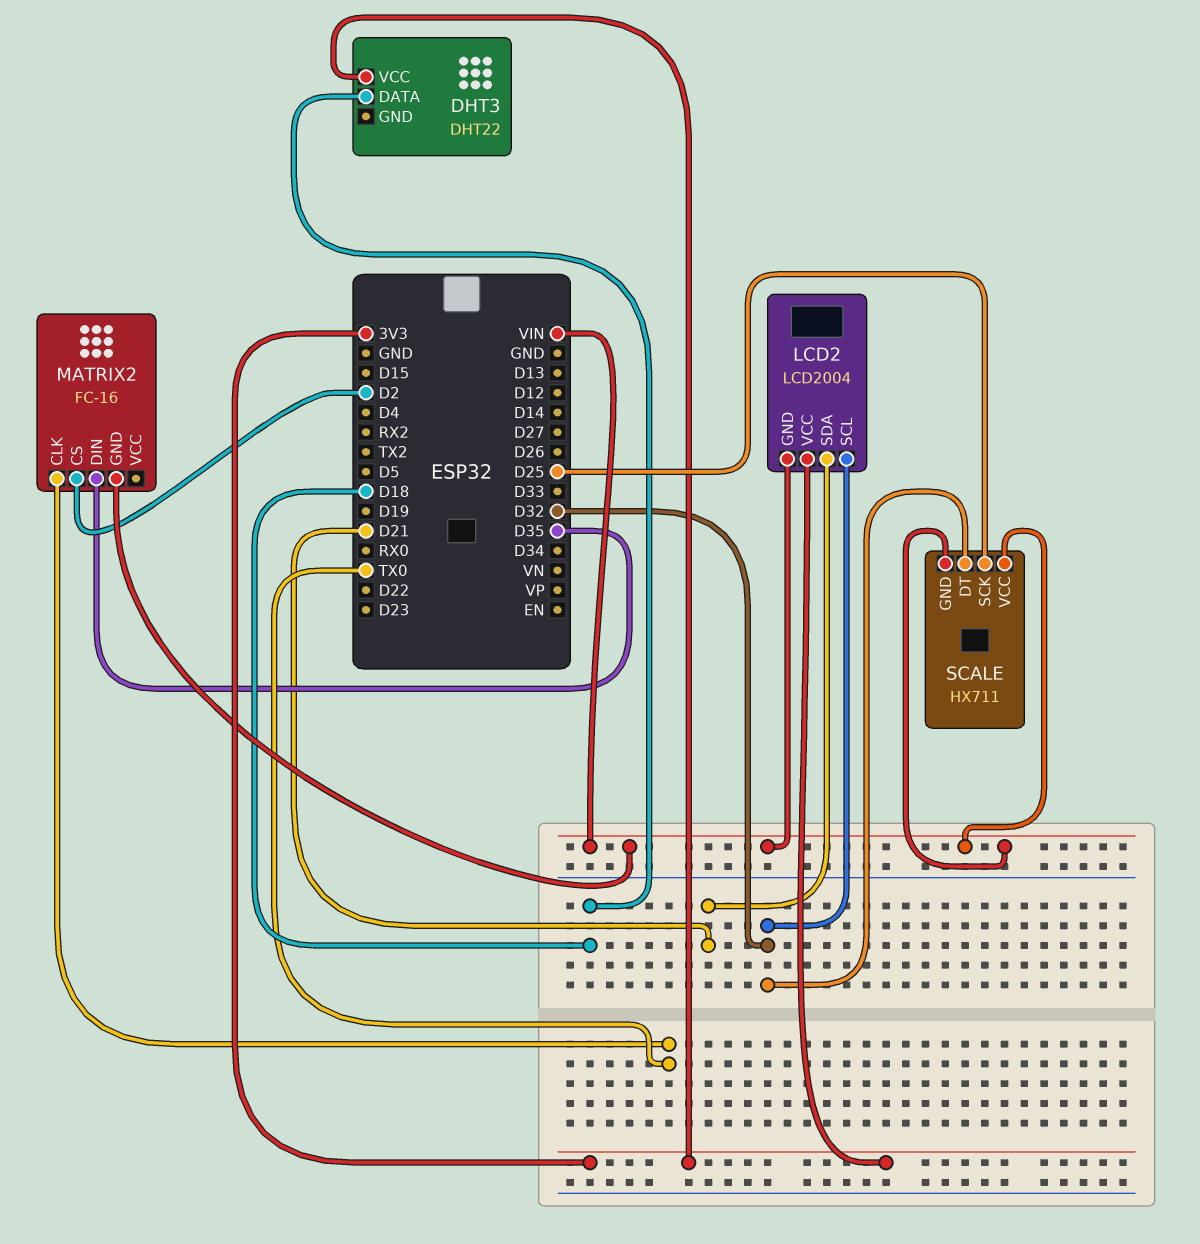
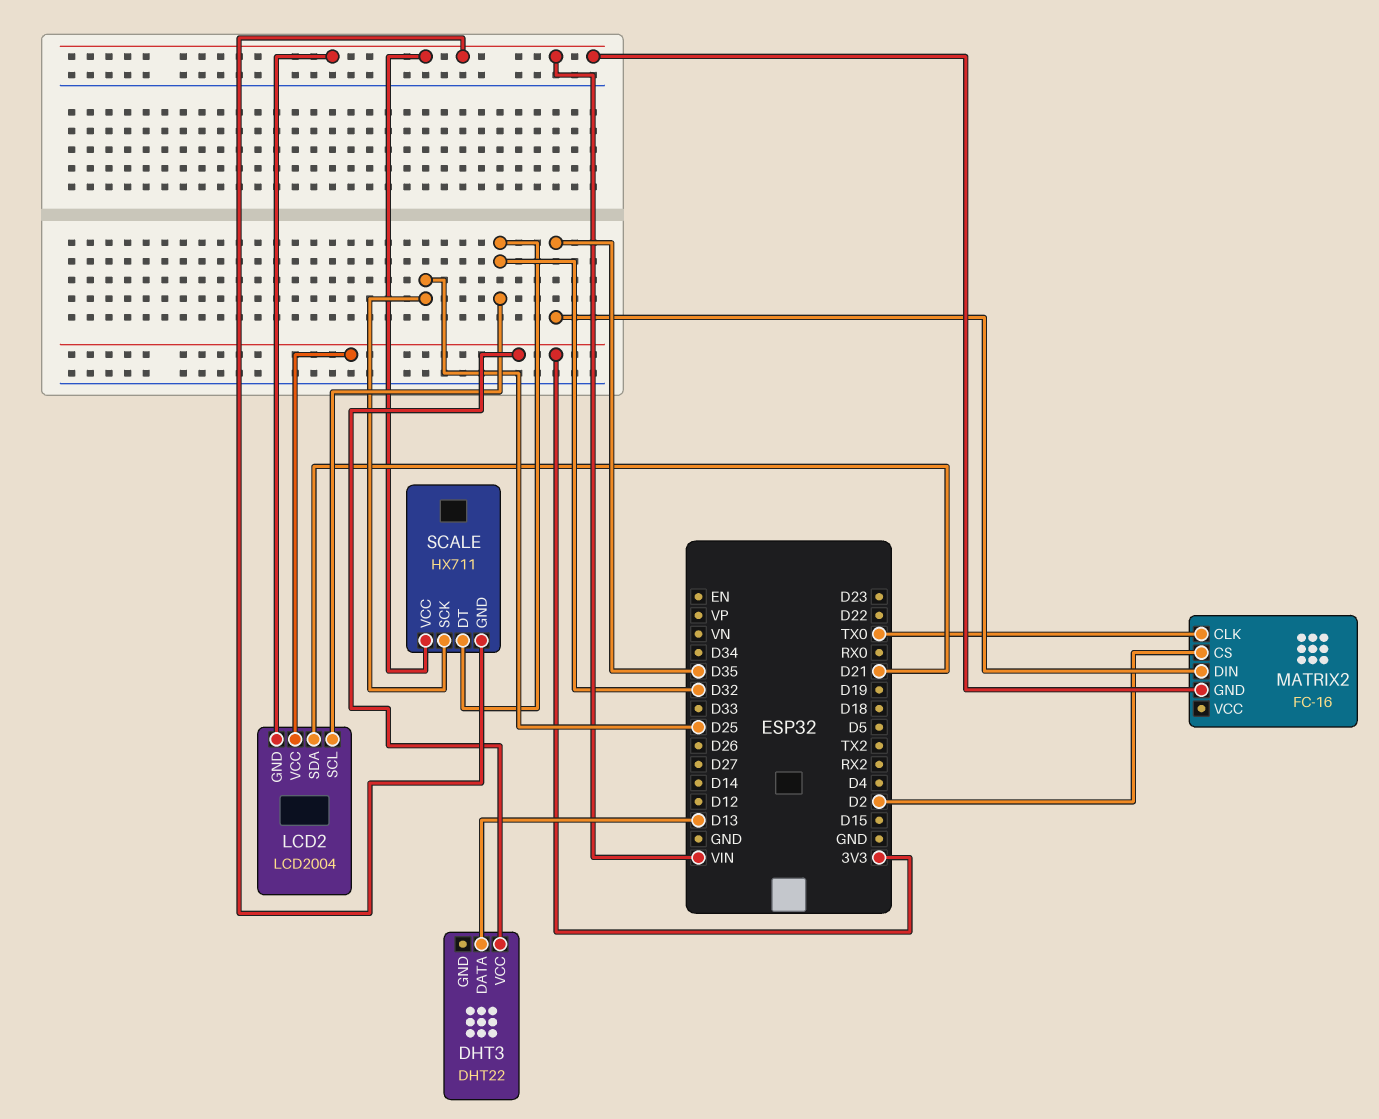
DHT3 pin DATA: D18 -> D13

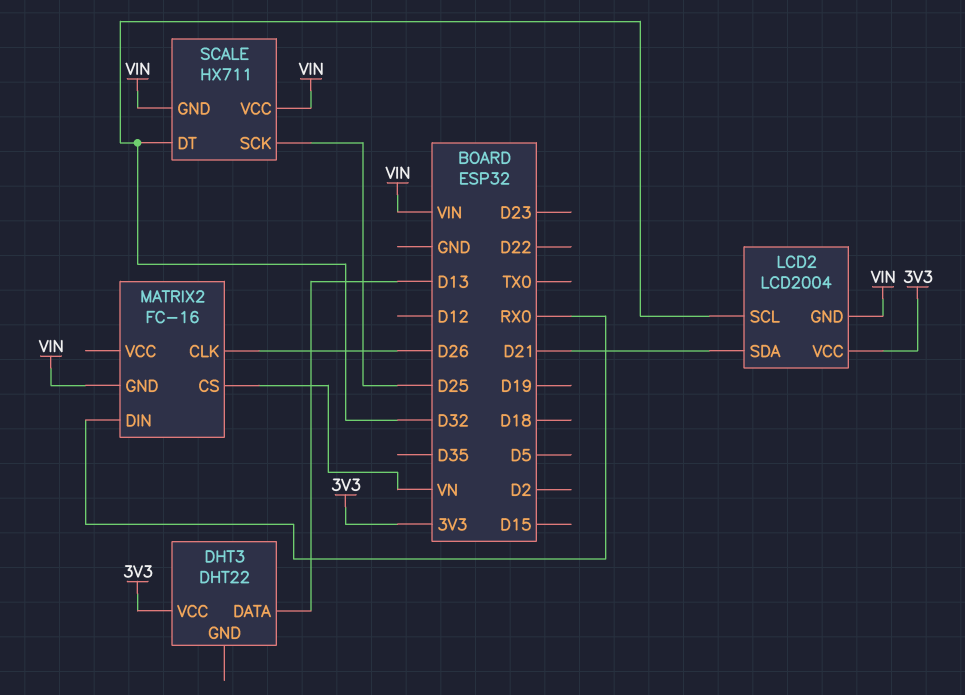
MATRIX2 pin CLK: TX0 -> D26
MATRIX2 pin CS: D2 -> VN
MATRIX2 pin DIN: D35 -> RX0

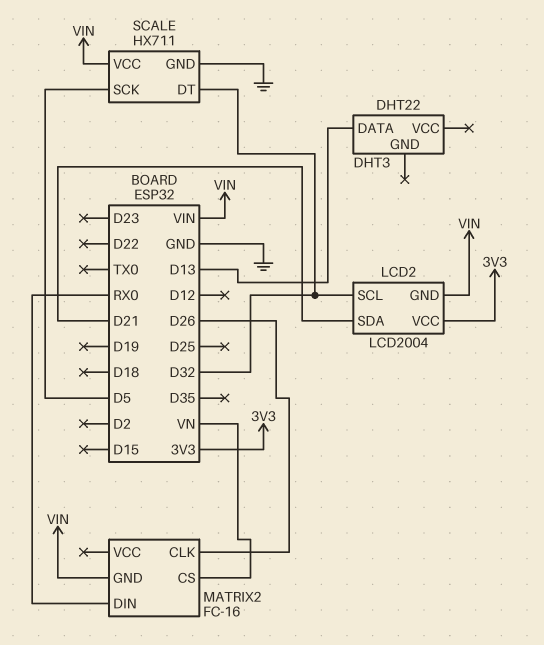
DHT3 pin VCC: 3V3 -> none
SCALE pin GND: VIN -> GND
SCALE pin SCK: D25 -> D5

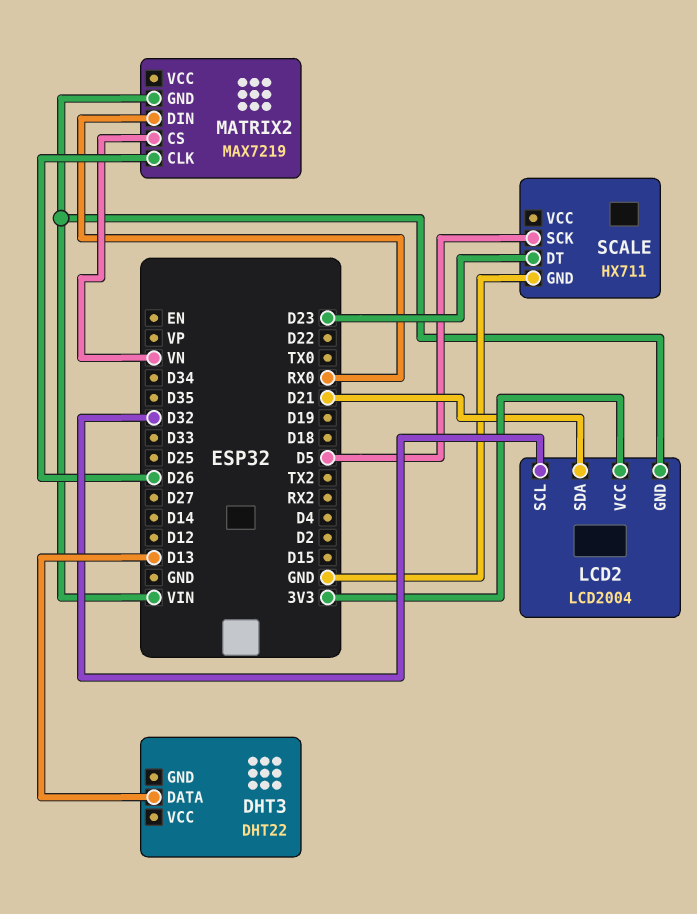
MATRIX2: FC-16 -> MAX7219
SCALE pin DT: D32 -> D23
SCALE pin VCC: VIN -> none

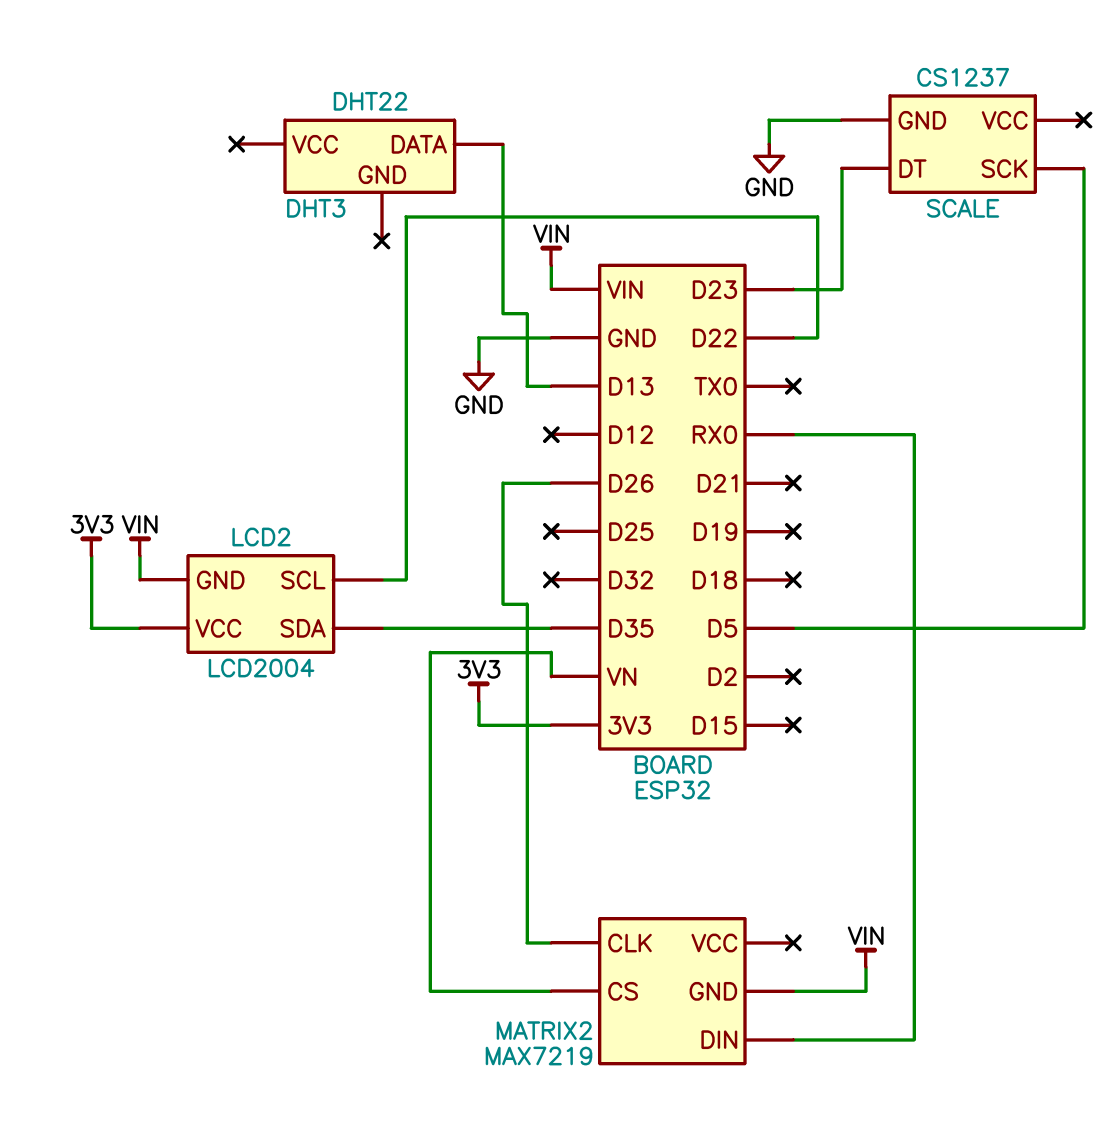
LCD2 pin SCL: D32 -> D22
LCD2 pin SDA: D21 -> D35
SCALE: HX711 -> CS1237

